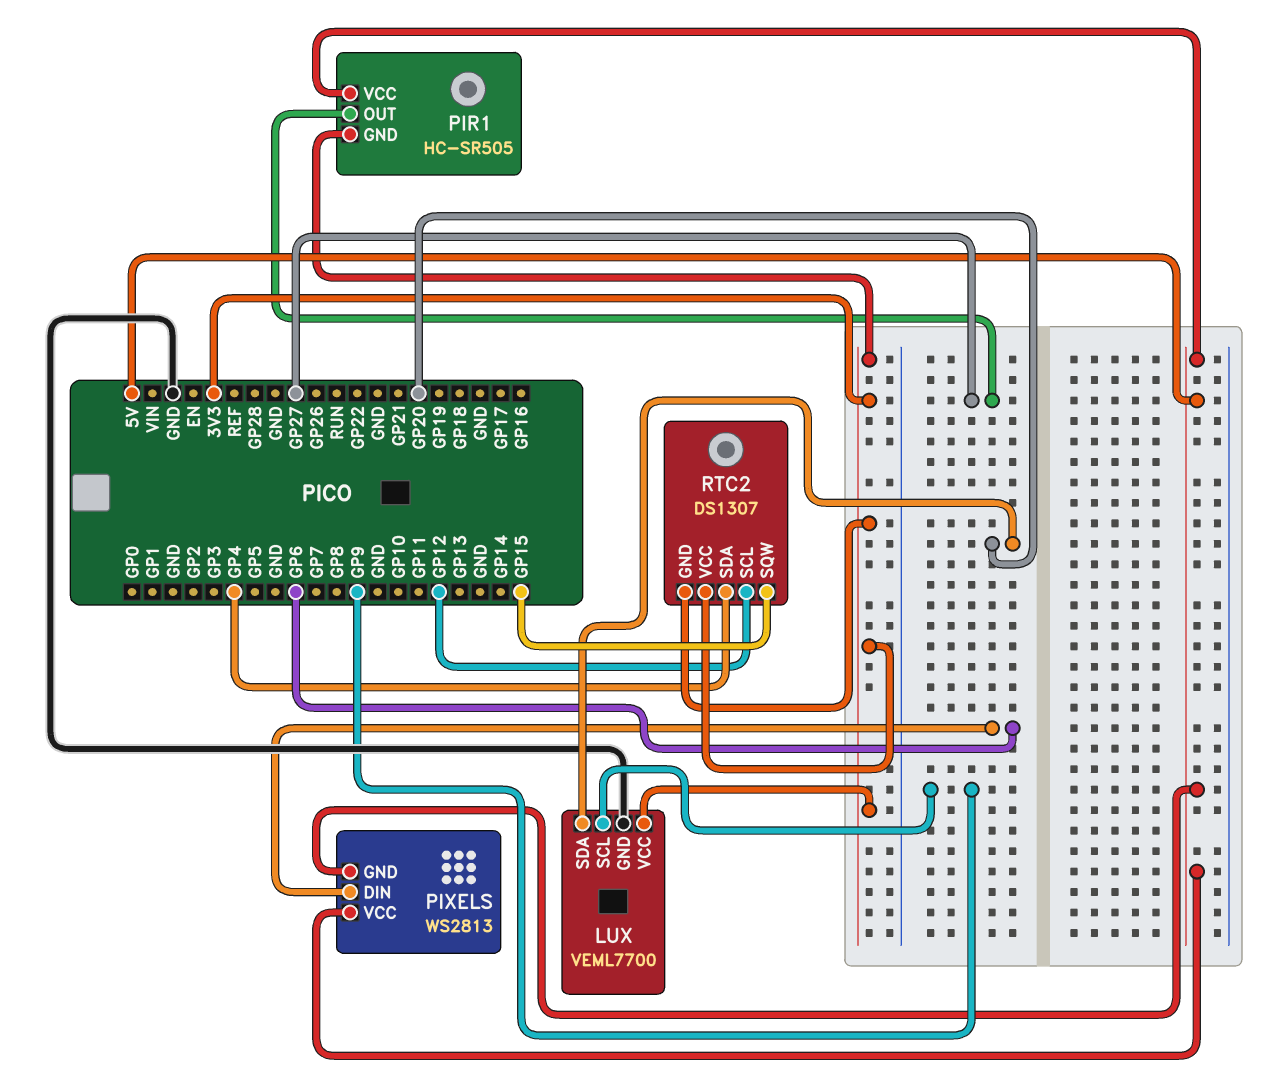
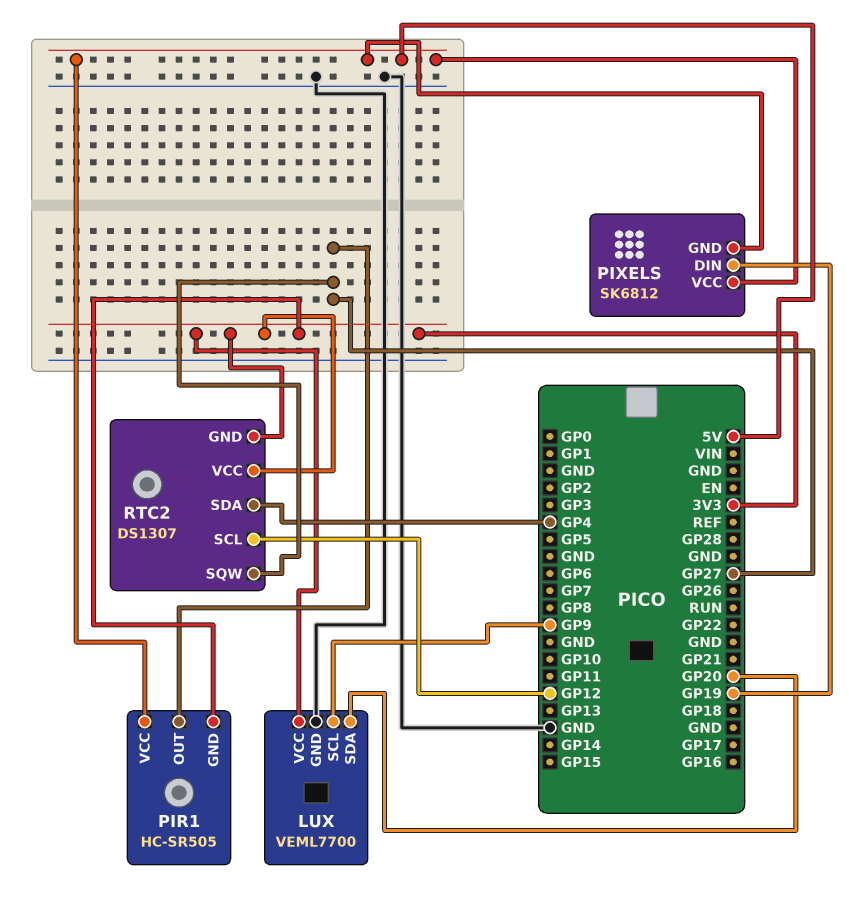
PIXELS: WS2813 -> SK6812
PIXELS pin DIN: GP6 -> GP19
RTC2 pin SQW: GP15 -> GP27

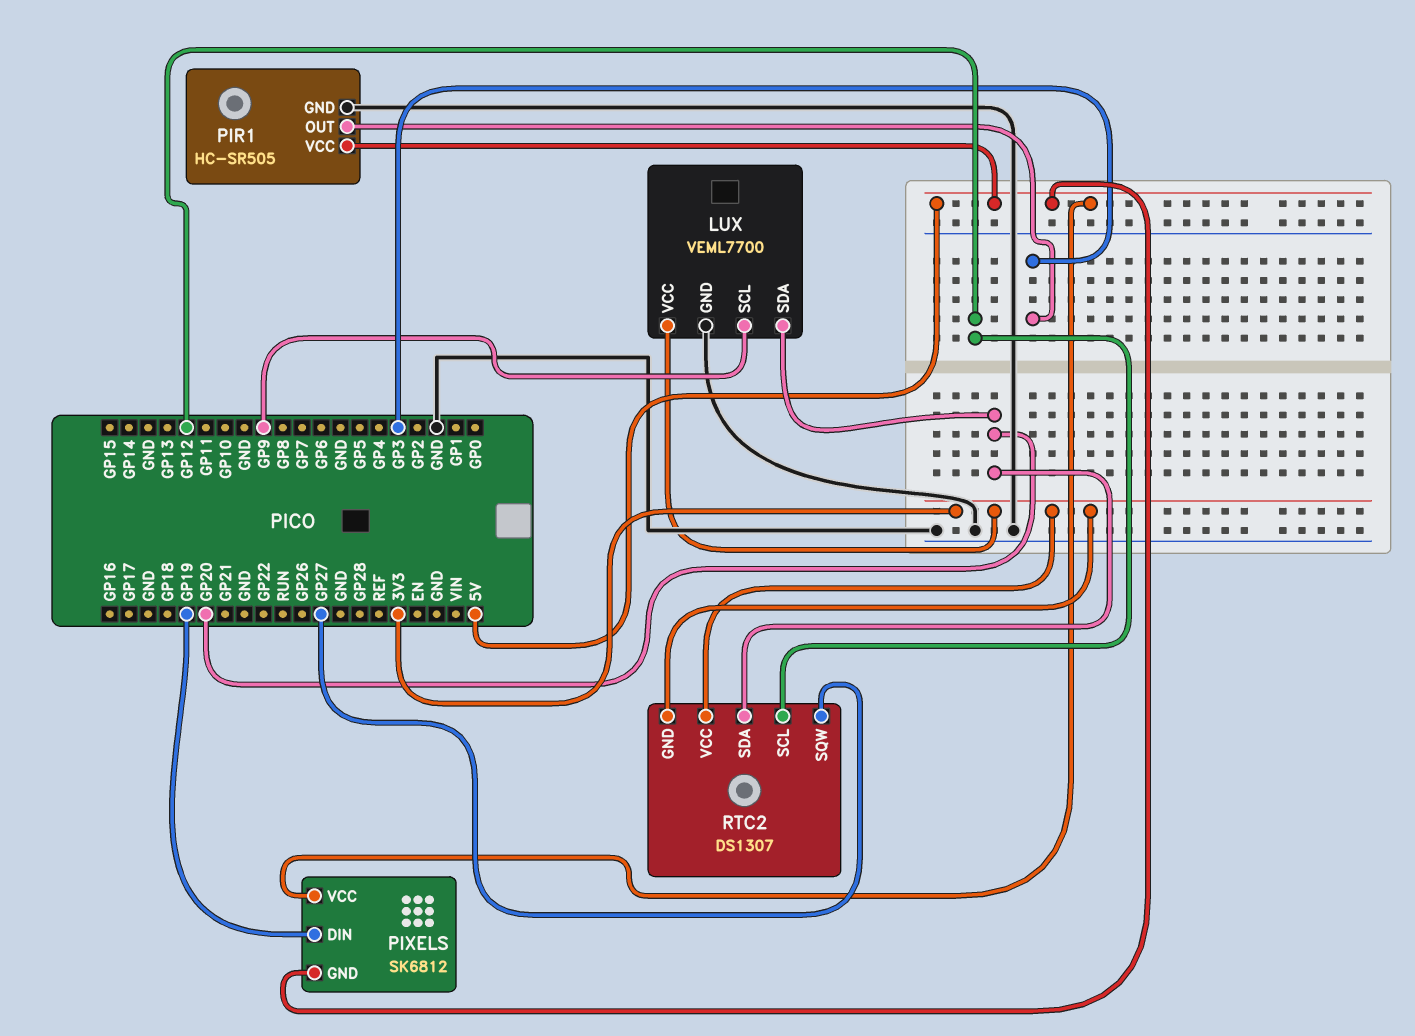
PIR1 pin GND: 3V3 -> GND
PIR1 pin OUT: GP27 -> GP3
RTC2 pin SDA: GP4 -> GP20

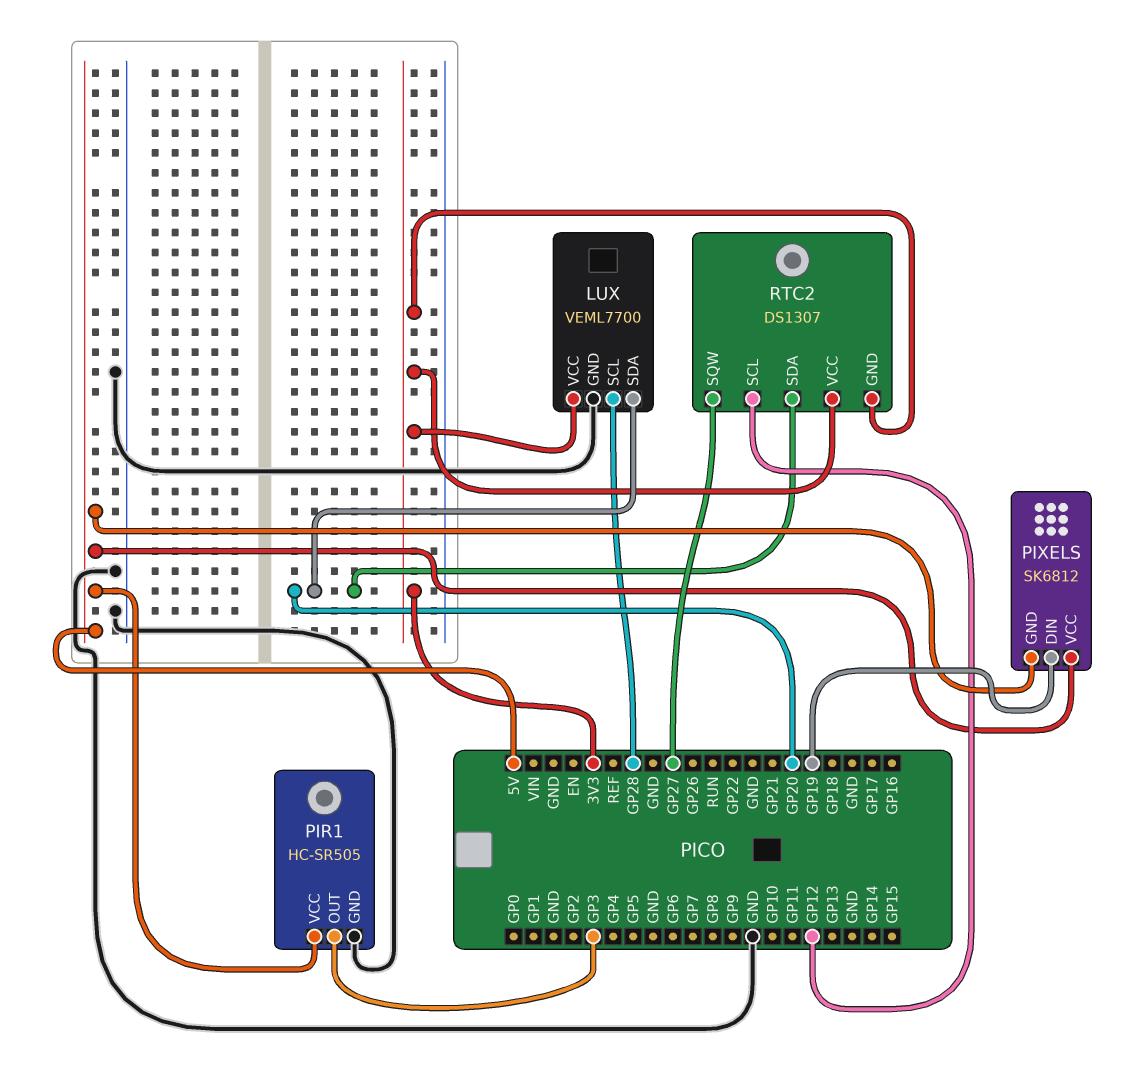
LUX pin SCL: GP9 -> GP28

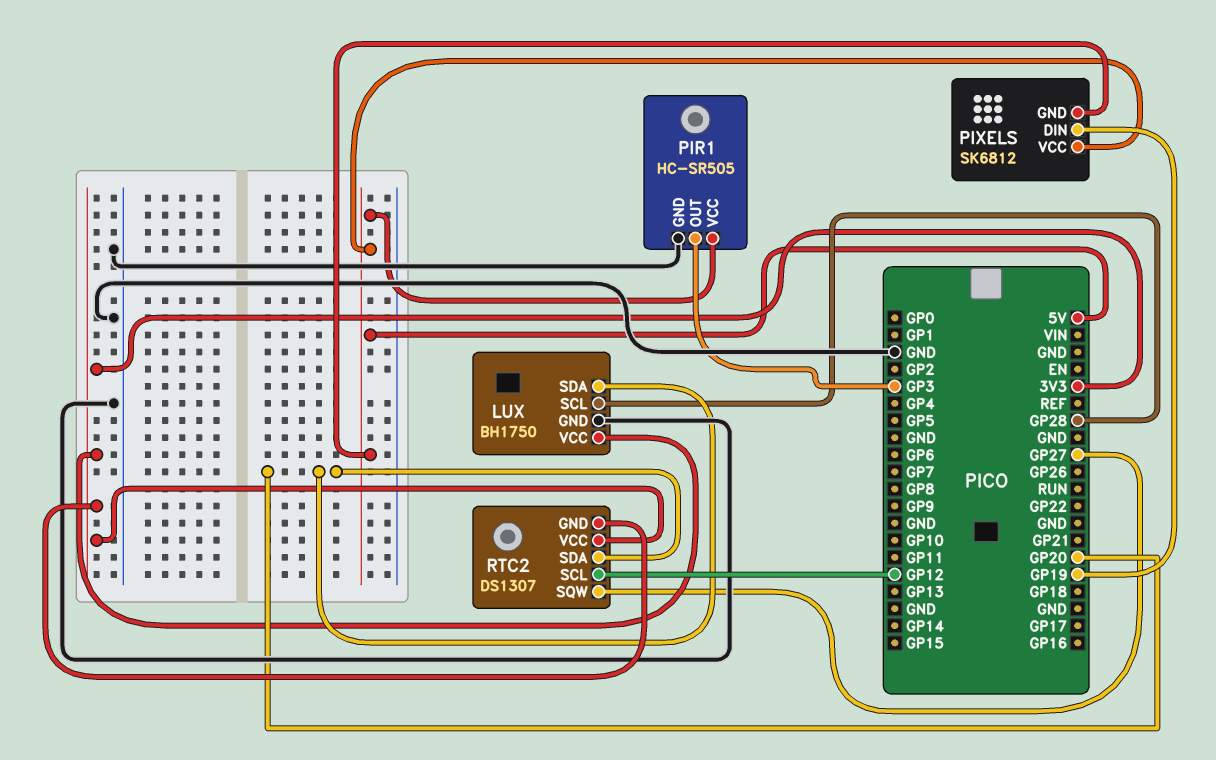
LUX: VEML7700 -> BH1750

